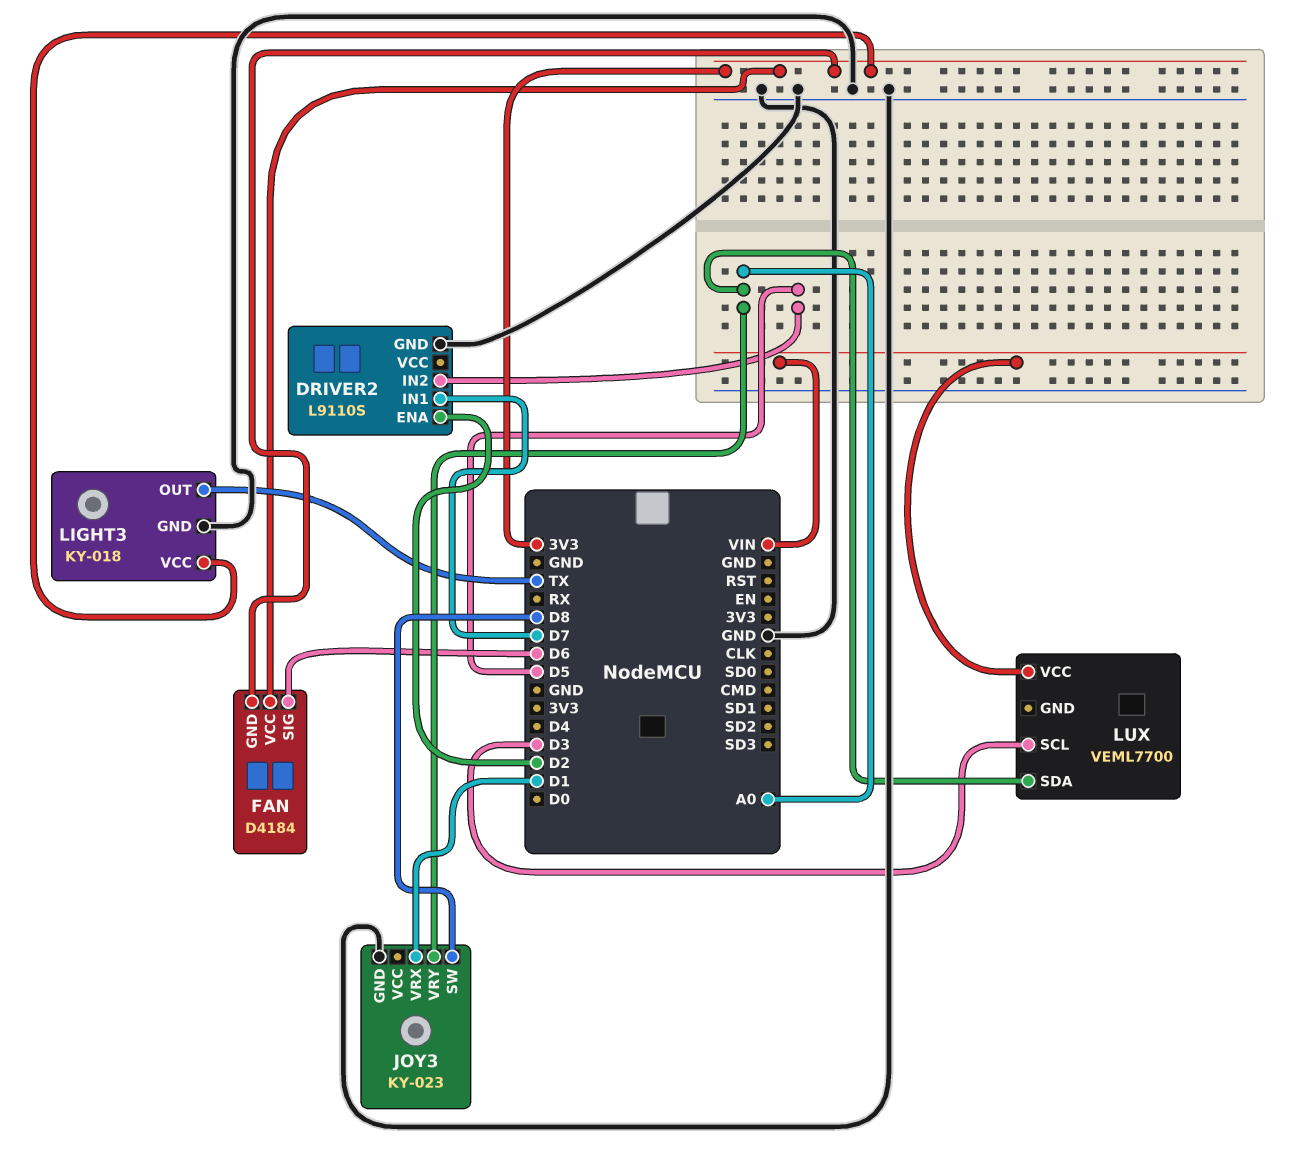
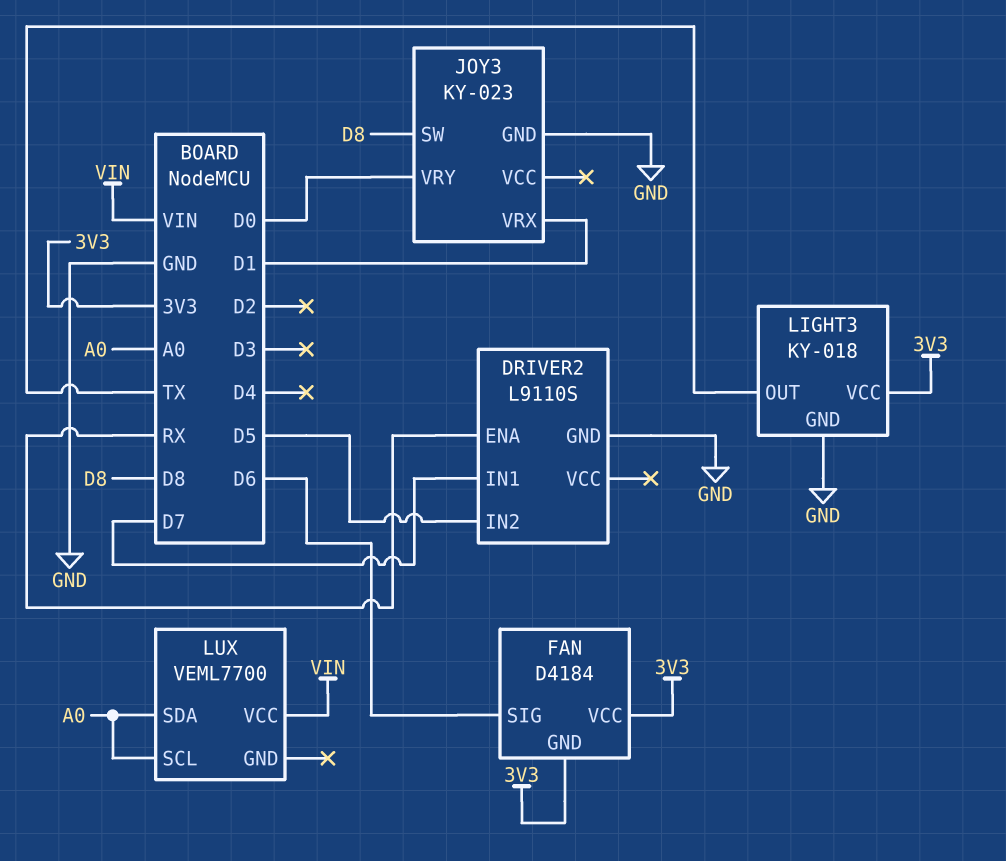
DRIVER2 pin ENA: D2 -> RX
JOY3 pin VRY: A0 -> D0
LUX pin SCL: D3 -> A0

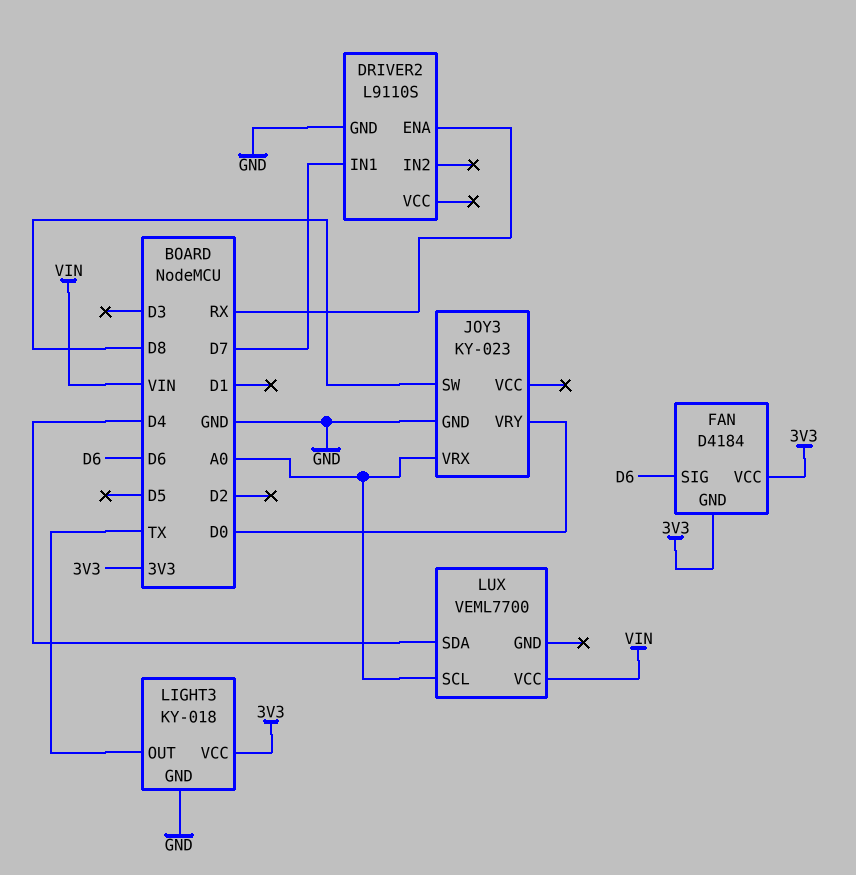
DRIVER2 pin IN2: D5 -> none
JOY3 pin VRX: D1 -> A0
LUX pin SDA: A0 -> D4

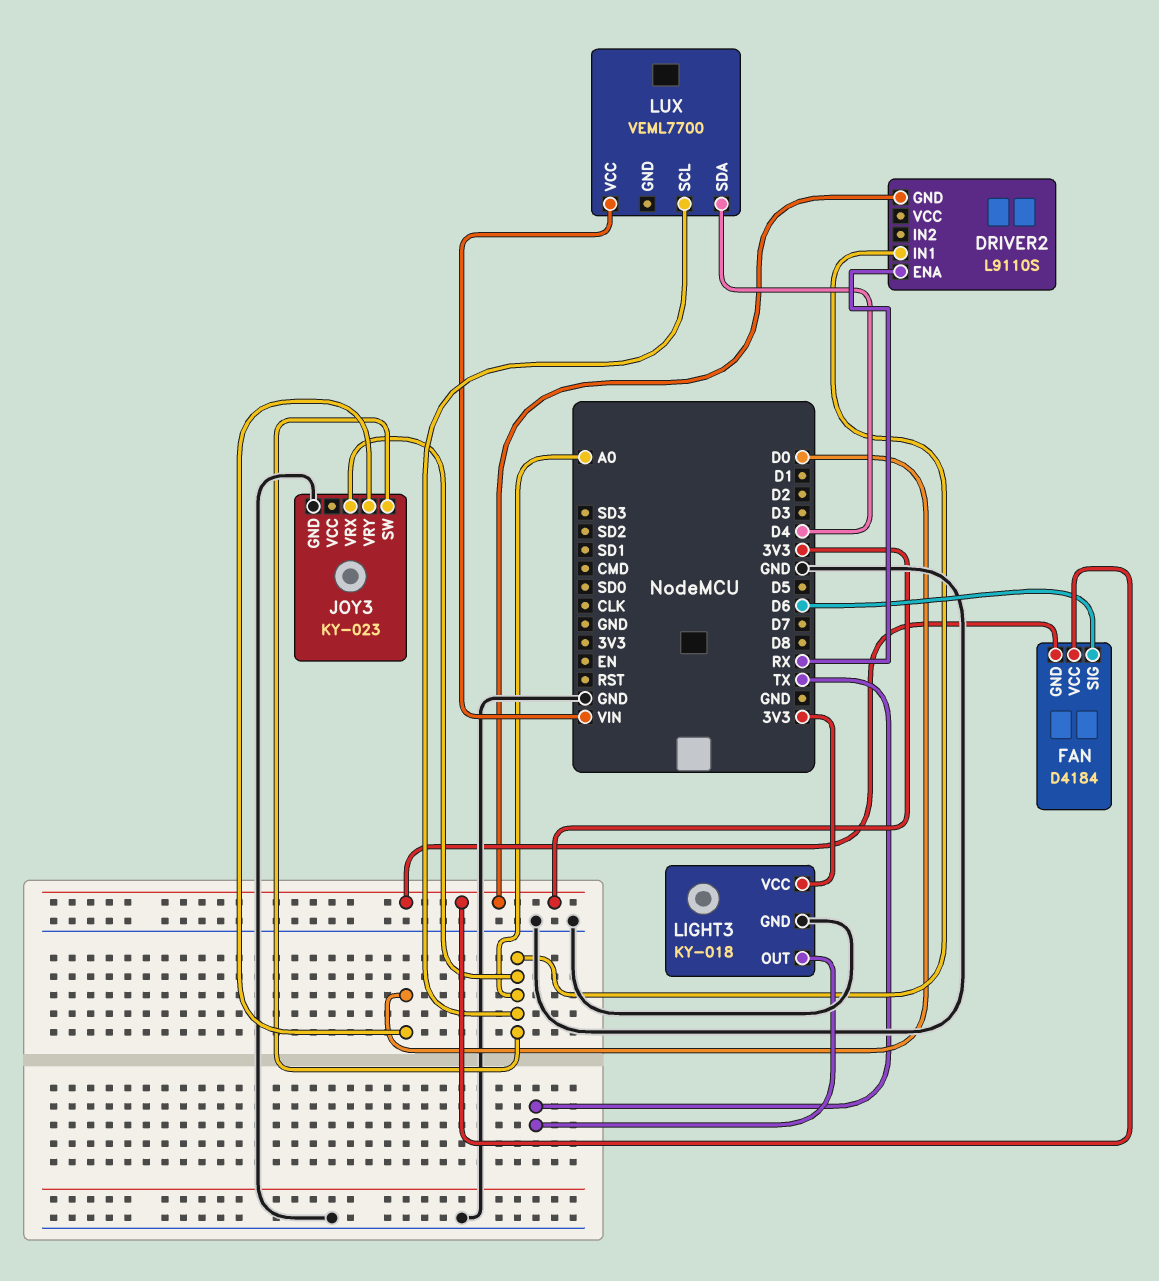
DRIVER2 pin GND: GND -> 3V3
DRIVER2 pin IN1: D7 -> A0
JOY3 pin SW: D8 -> A0

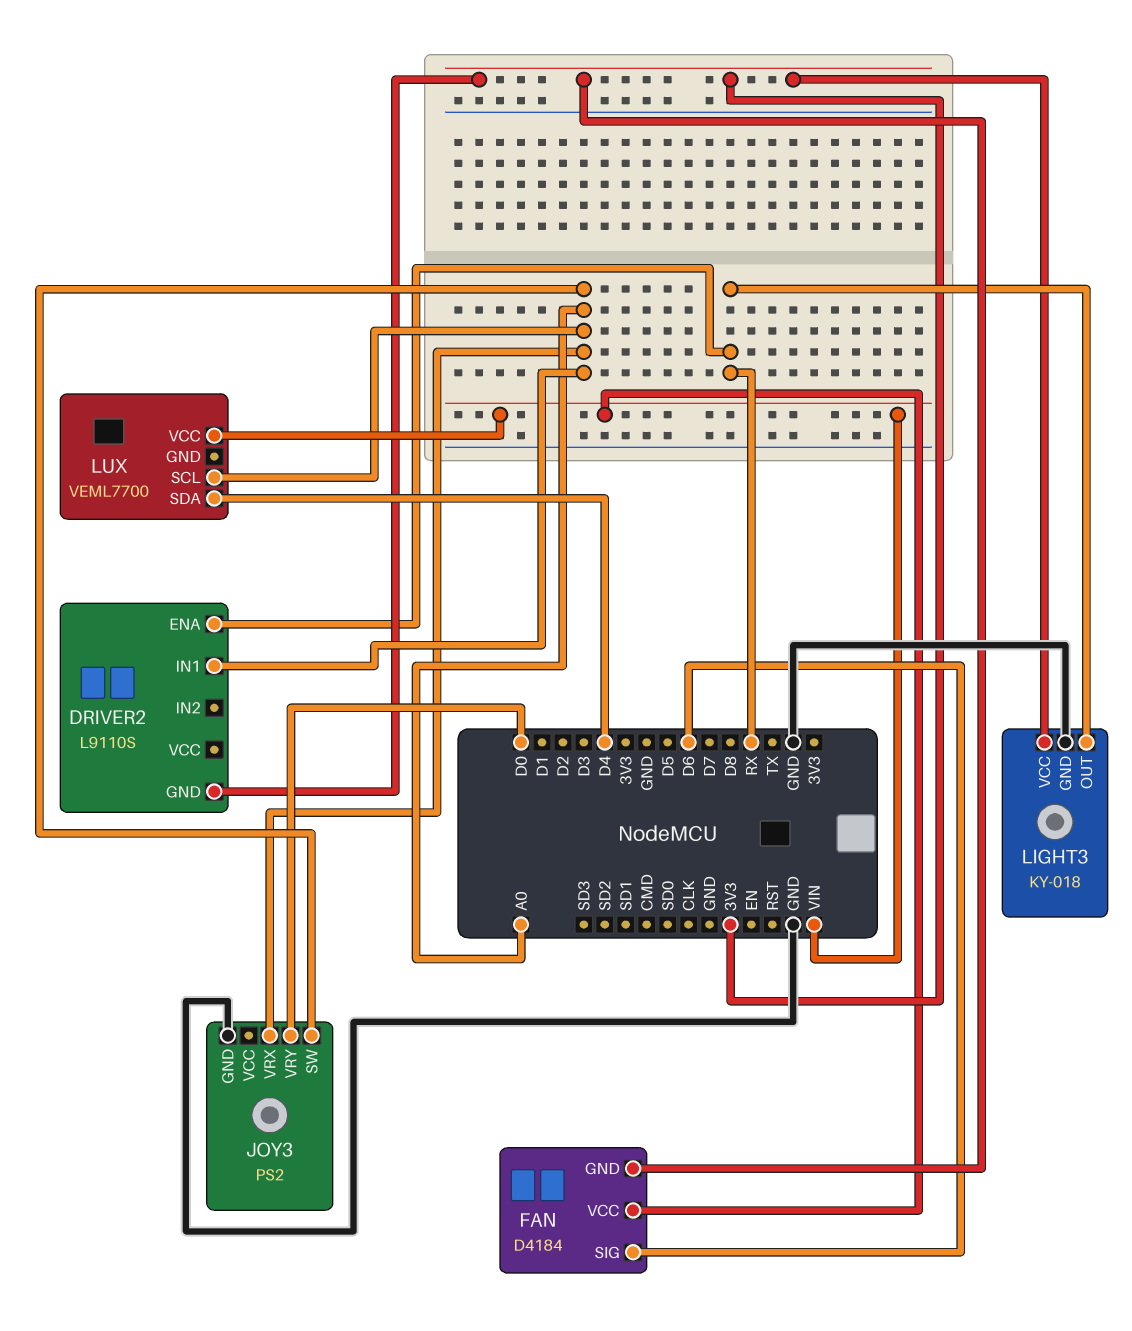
FAN pin VCC: 3V3 -> VIN
JOY3: KY-023 -> PS2
LIGHT3 pin OUT: TX -> RX

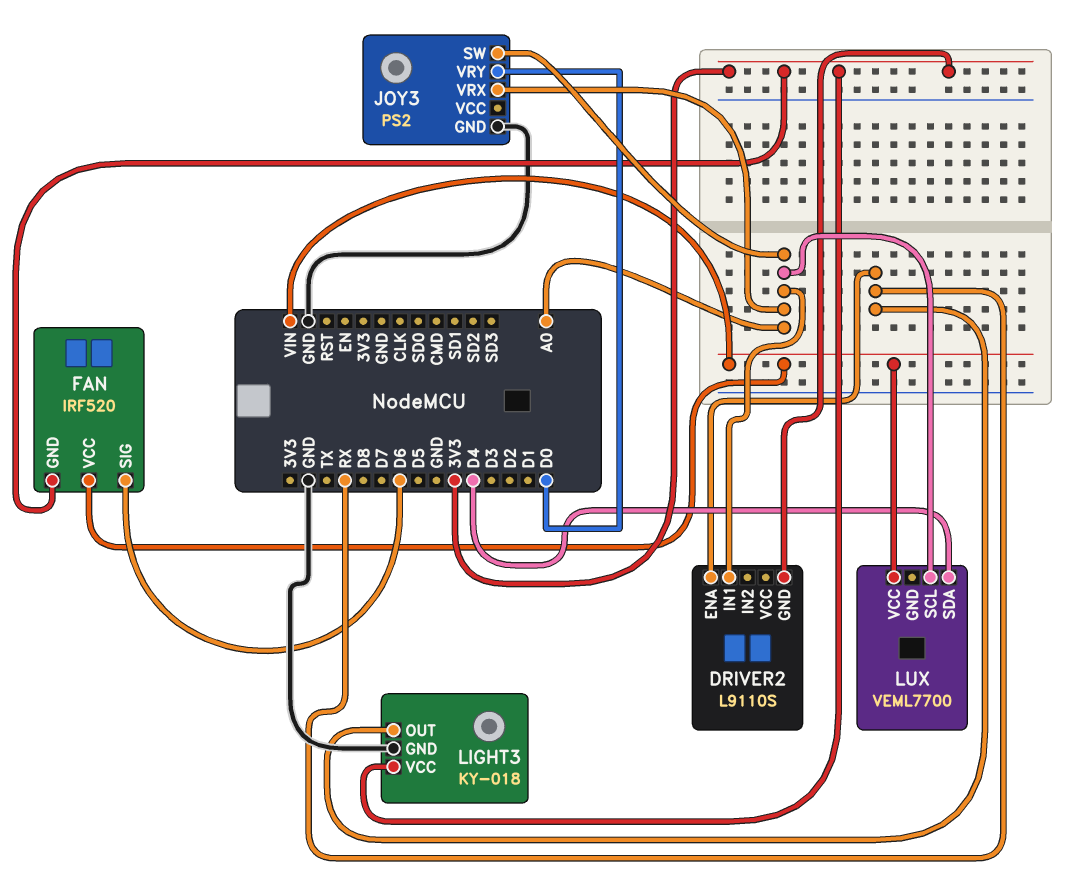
FAN: D4184 -> IRF520

